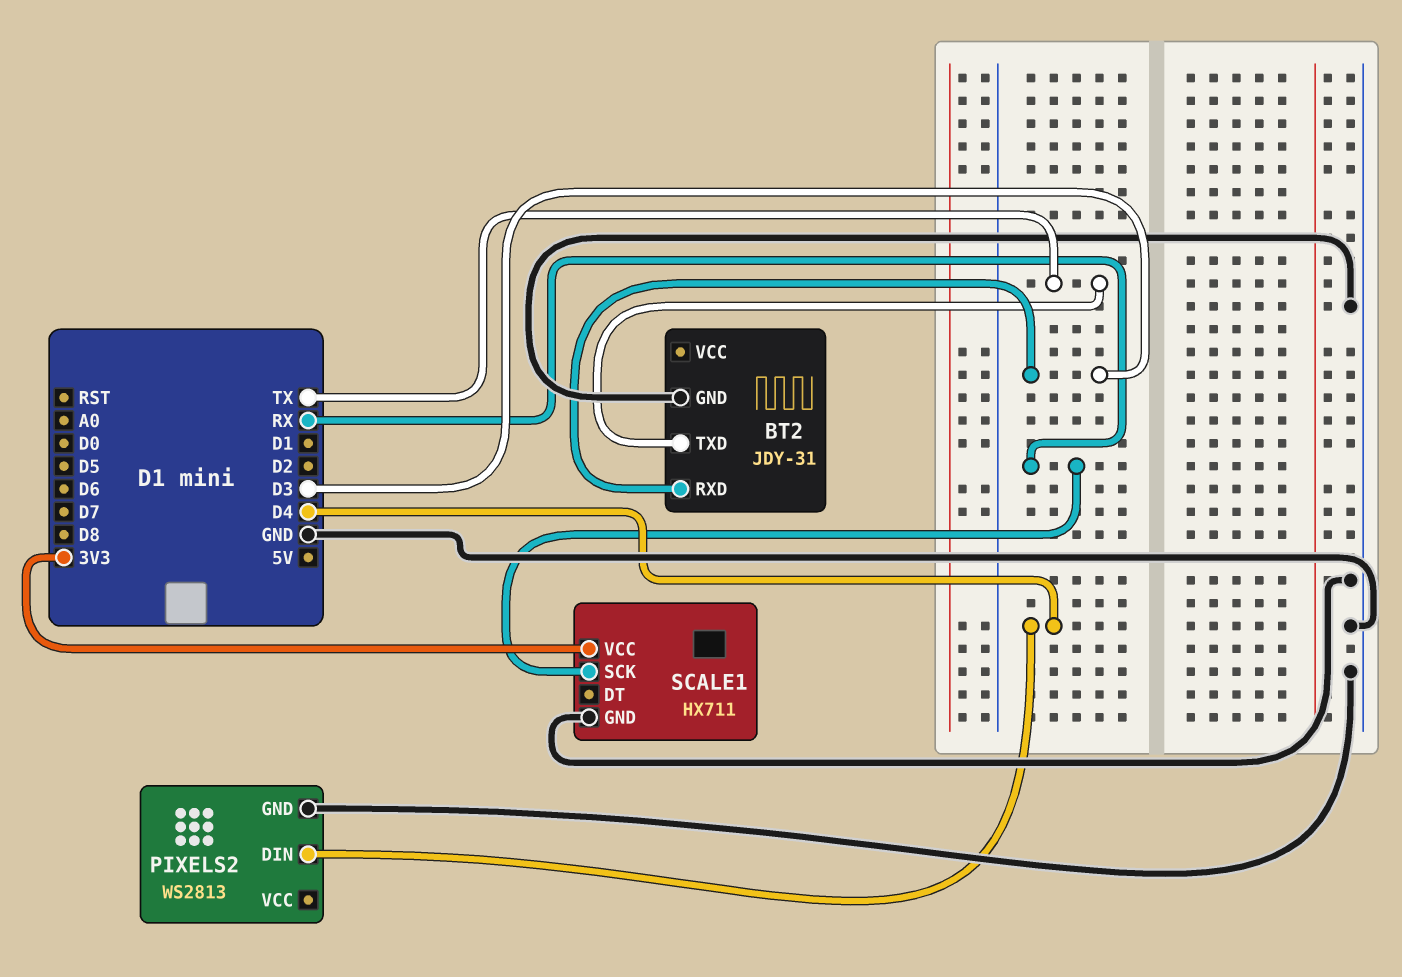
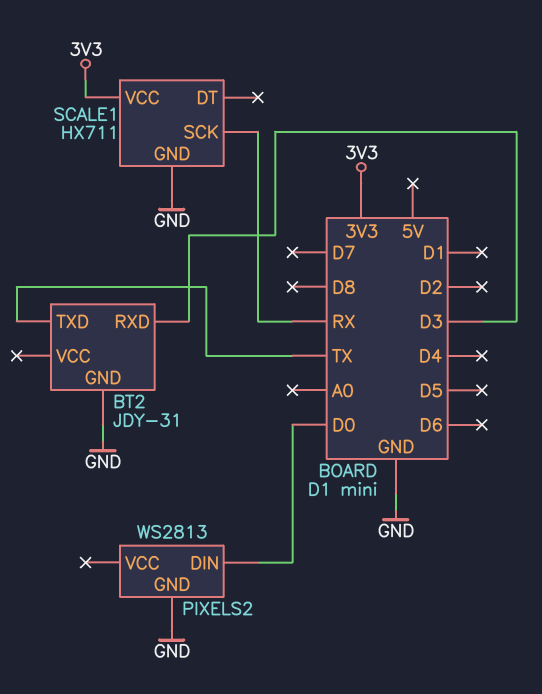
PIXELS2 pin DIN: D4 -> D0

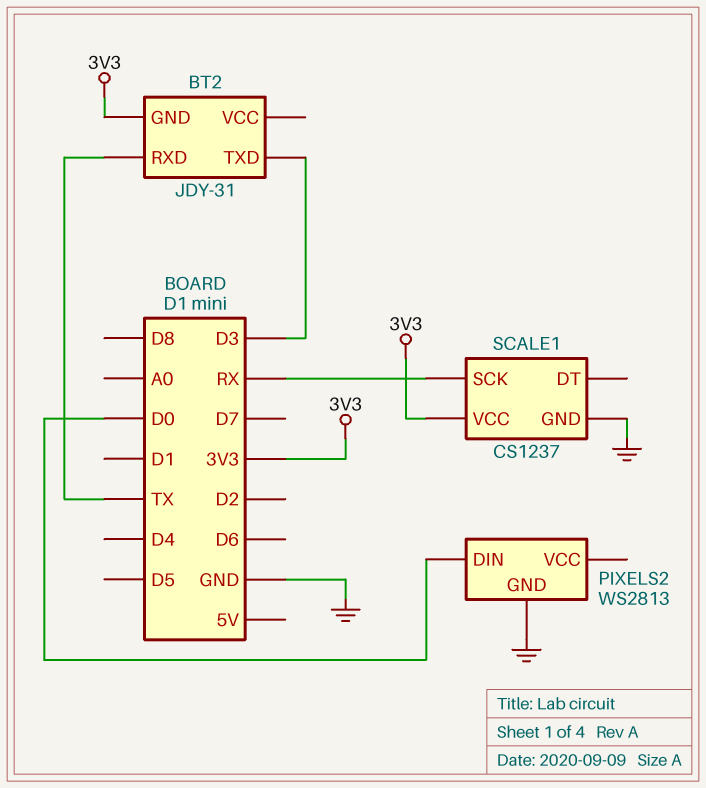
BT2 pin GND: GND -> 3V3
BT2 pin RXD: D3 -> TX
BT2 pin TXD: TX -> D3
SCALE1: HX711 -> CS1237

